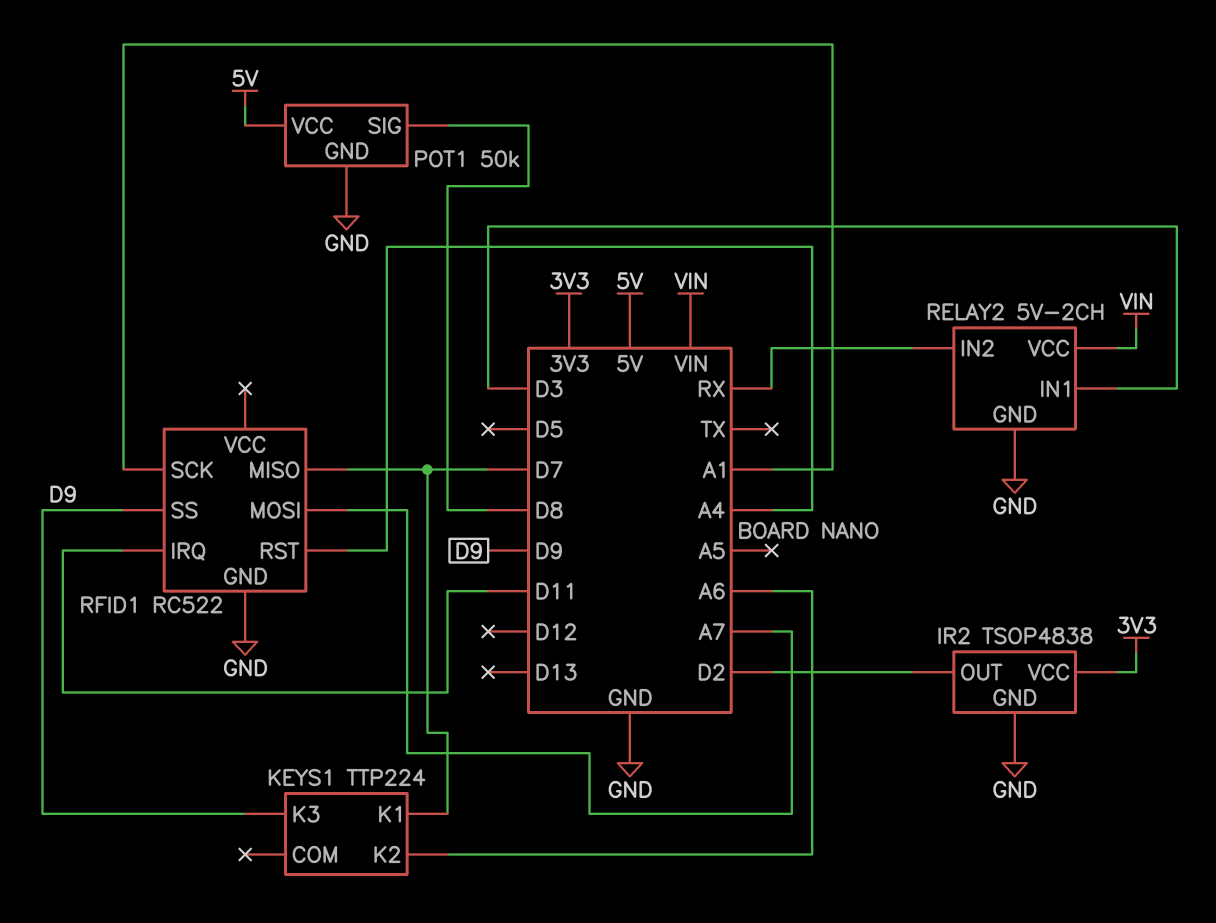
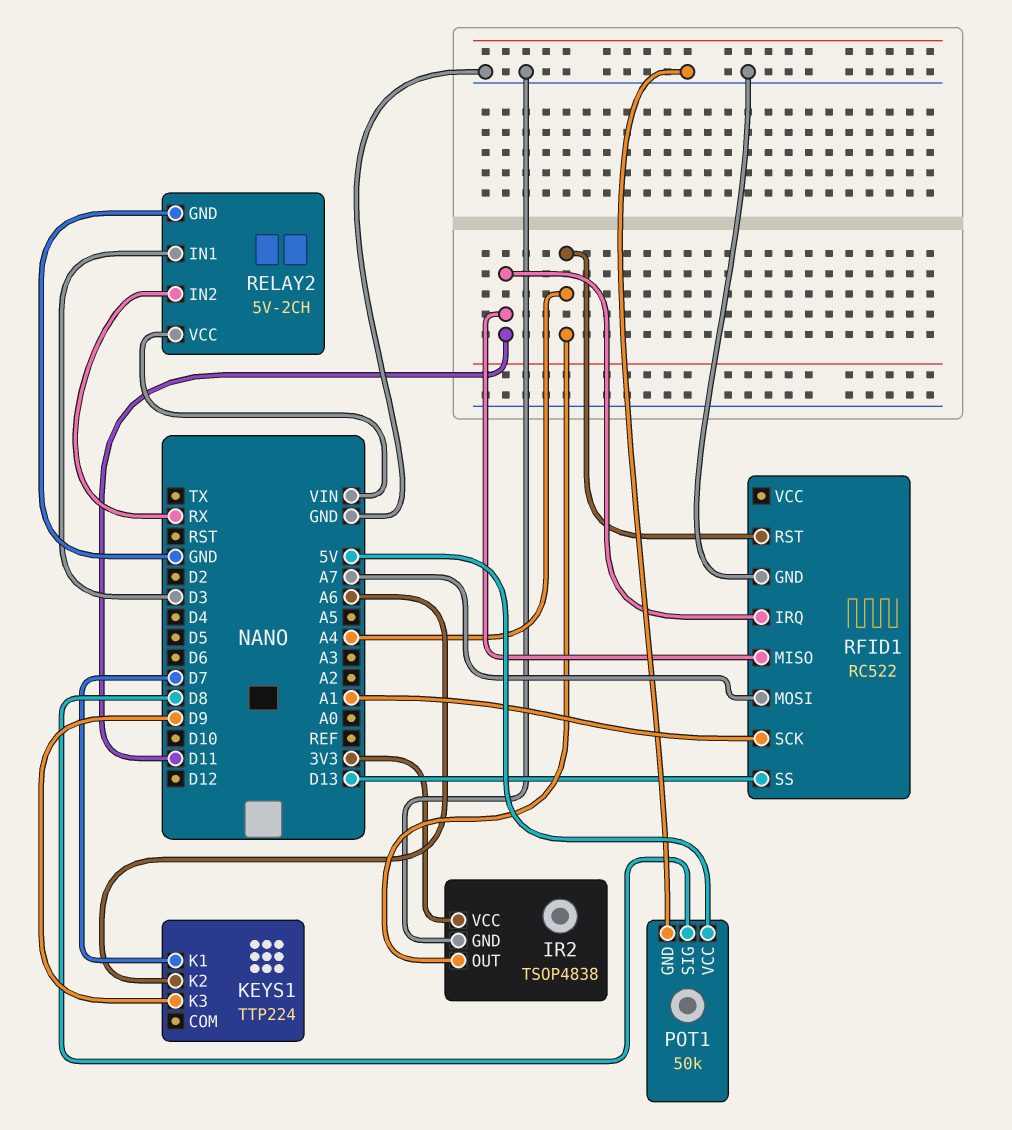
IR2 pin OUT: D2 -> A4
RFID1 pin MISO: D7 -> D11
RFID1 pin SS: D9 -> D13

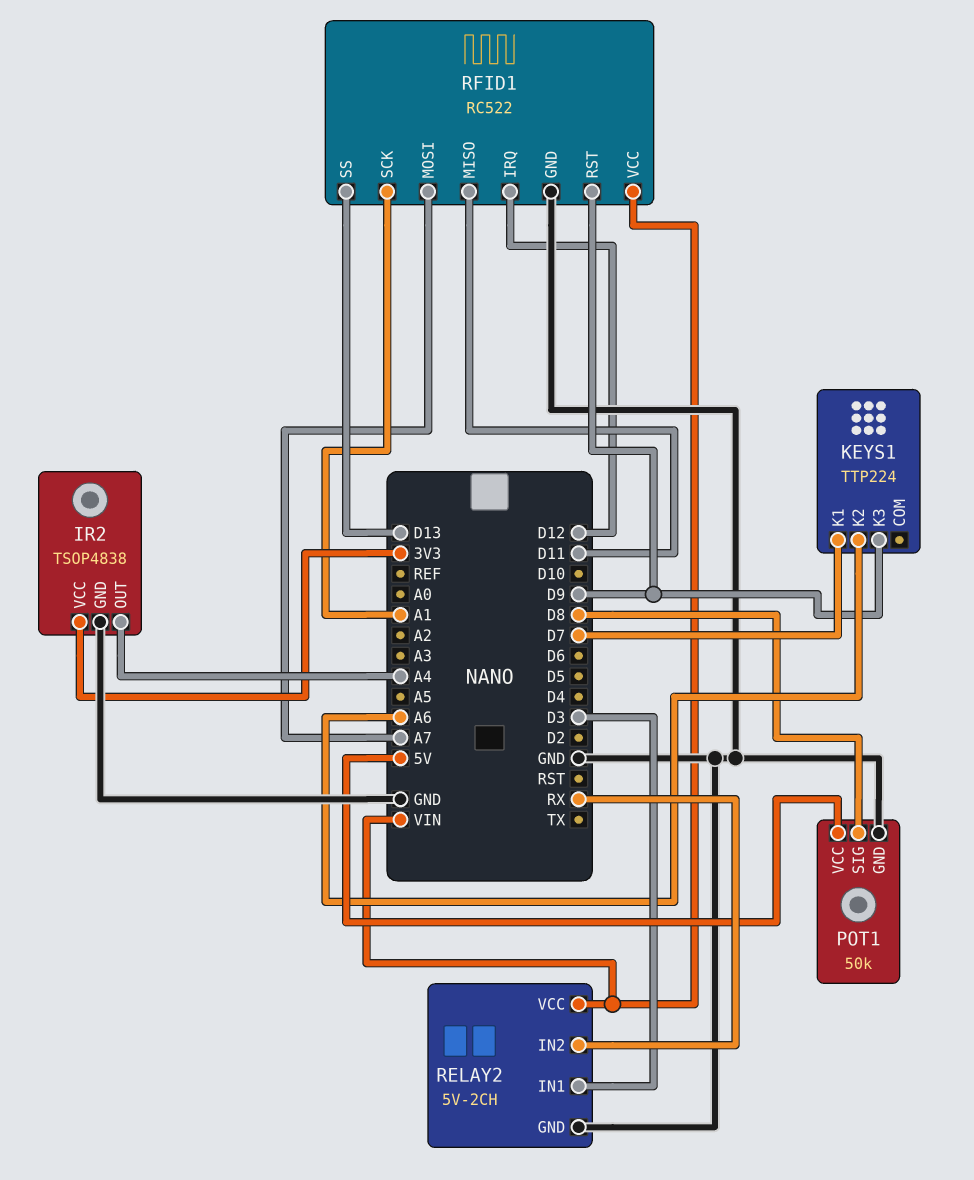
RFID1 pin IRQ: D11 -> D12
RFID1 pin RST: A4 -> D9
RFID1 pin VCC: none -> VIN

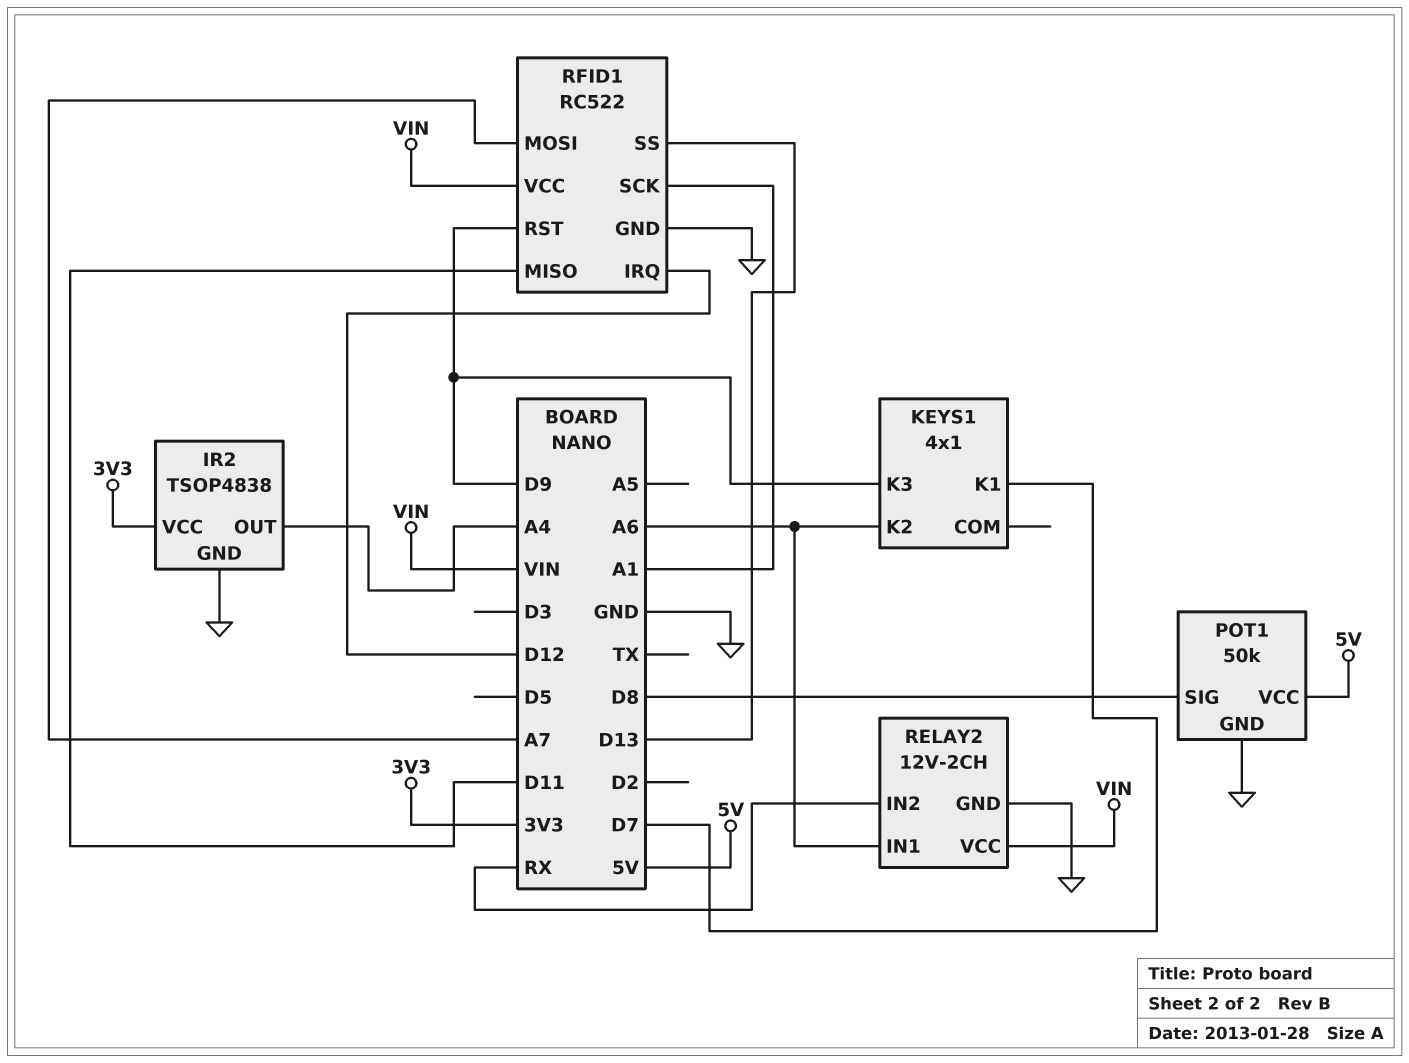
KEYS1: TTP224 -> 4x1
RELAY2: 5V-2CH -> 12V-2CH
RELAY2 pin IN1: D3 -> A6

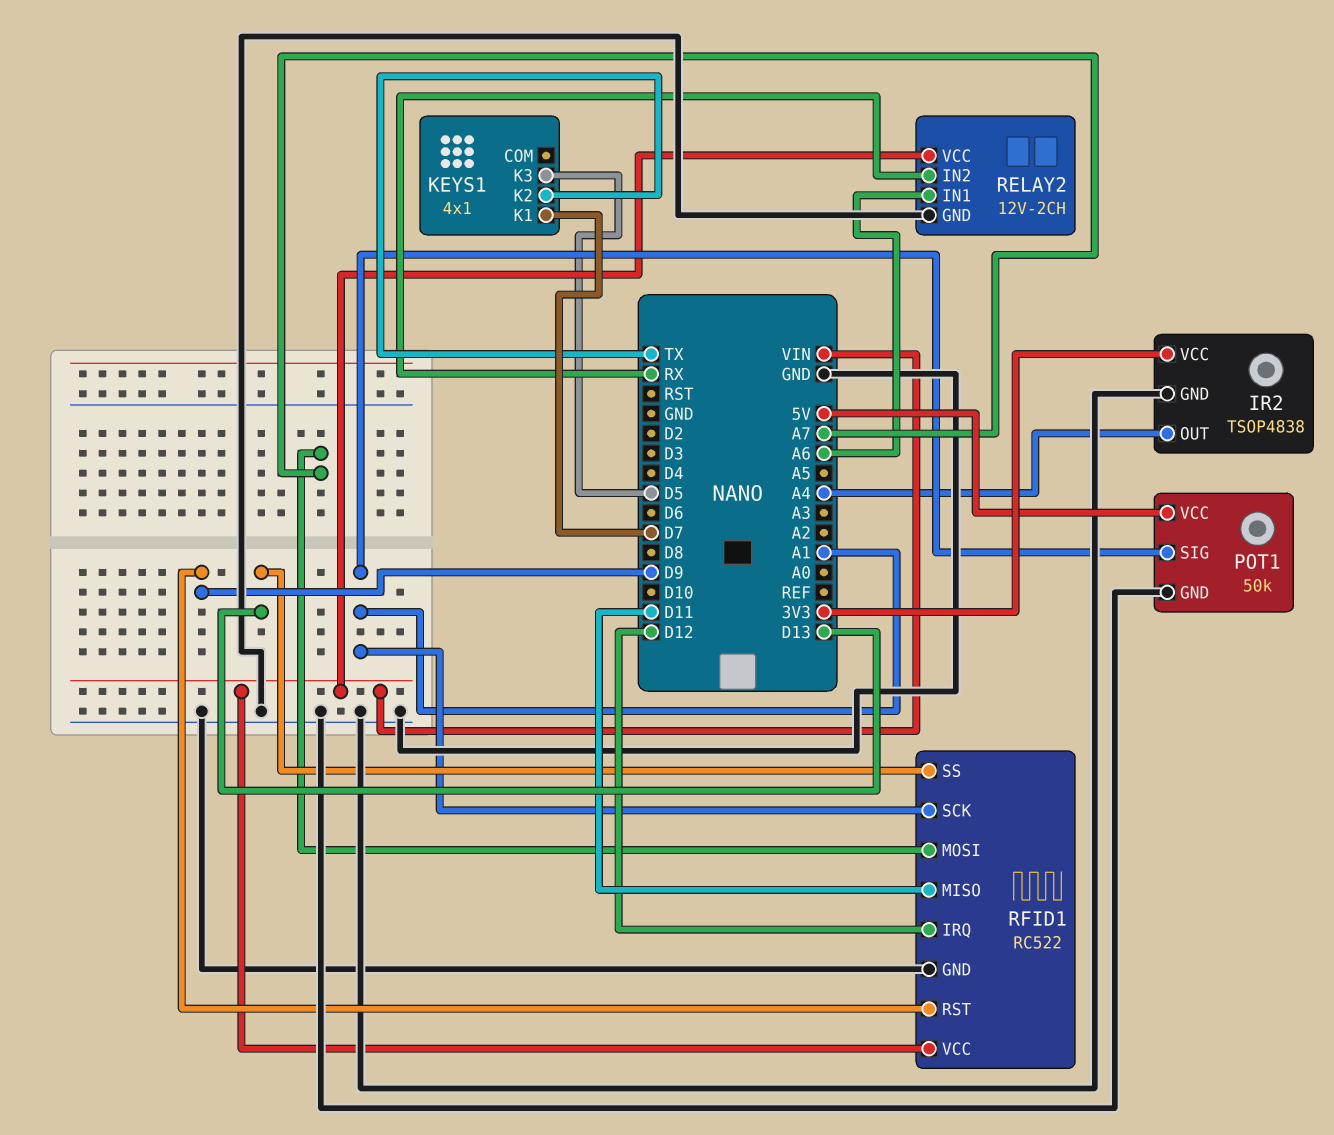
KEYS1 pin K2: A6 -> TX
KEYS1 pin K3: D9 -> D5
POT1 pin SIG: D8 -> A1

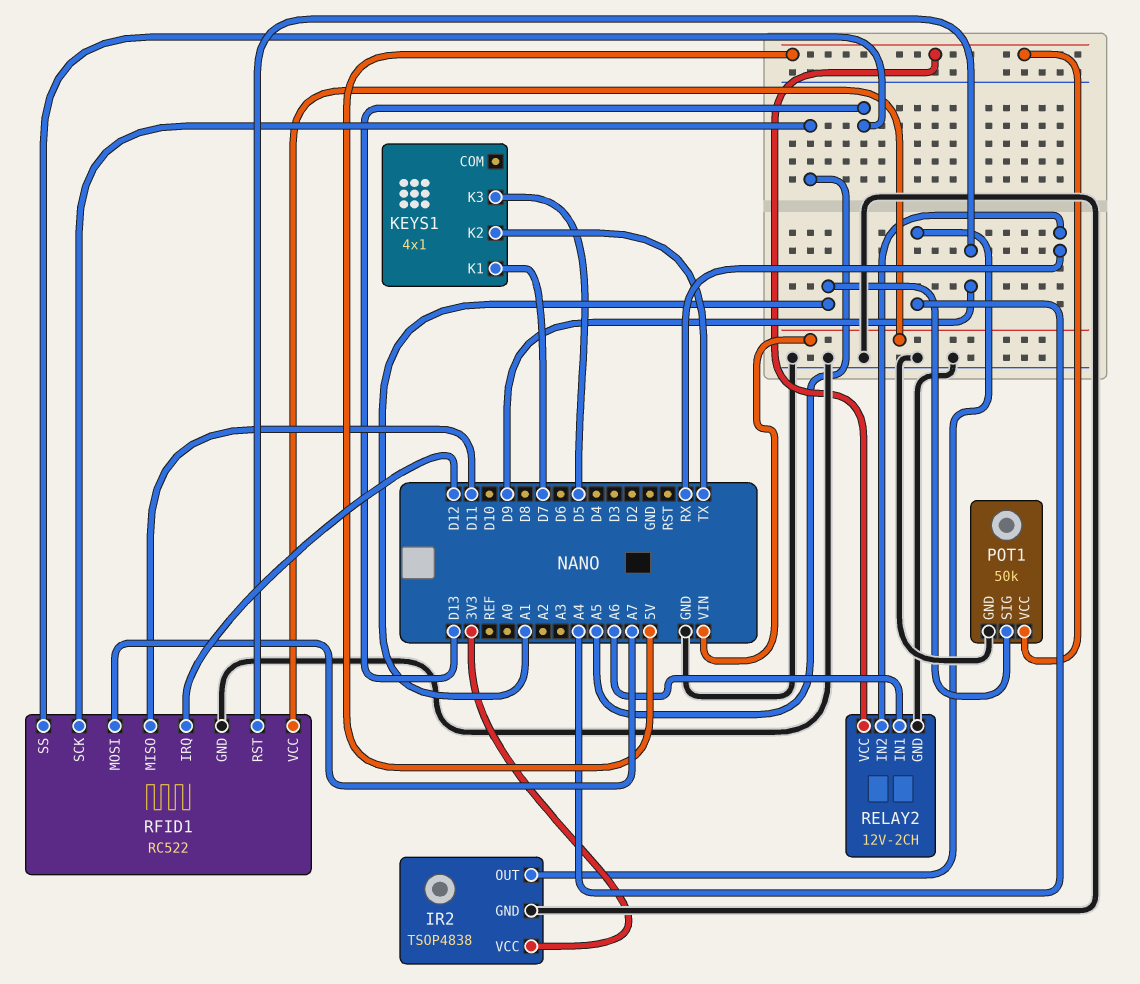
RELAY2 pin VCC: VIN -> 5V
RFID1 pin SCK: A1 -> A5

